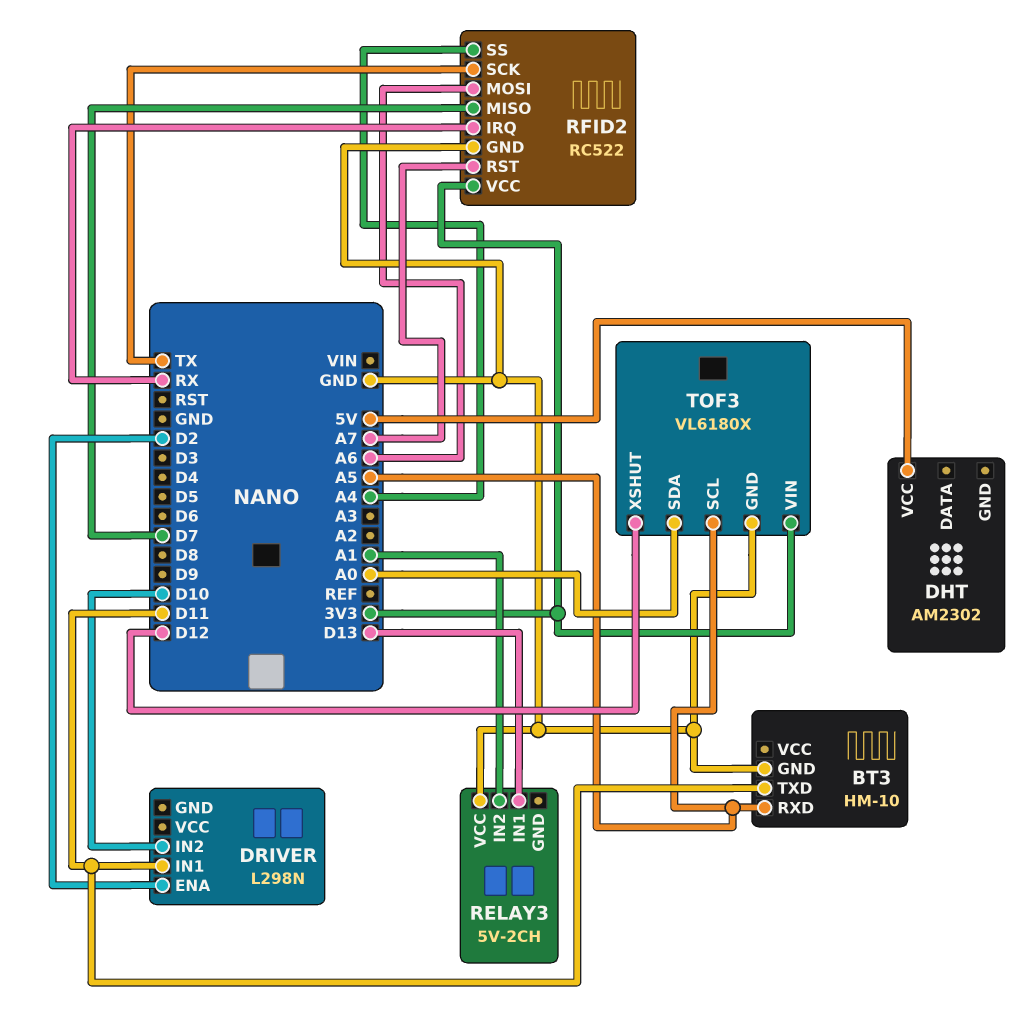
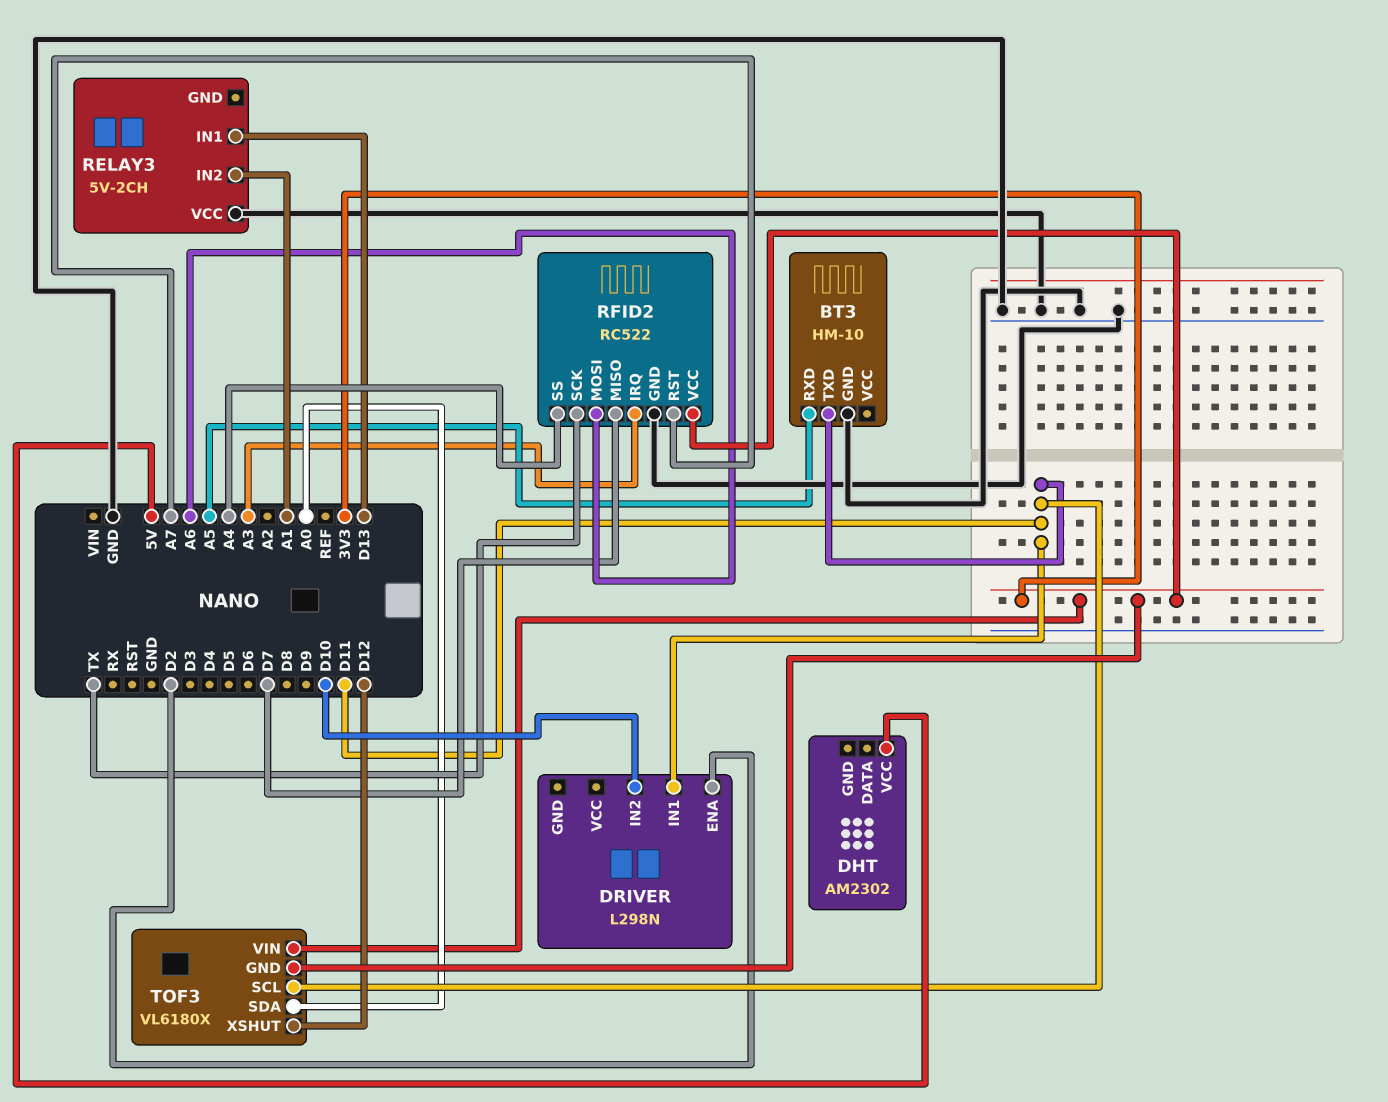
RFID2 pin IRQ: RX -> A3
TOF3 pin GND: GND -> 3V3
TOF3 pin SCL: A5 -> D11

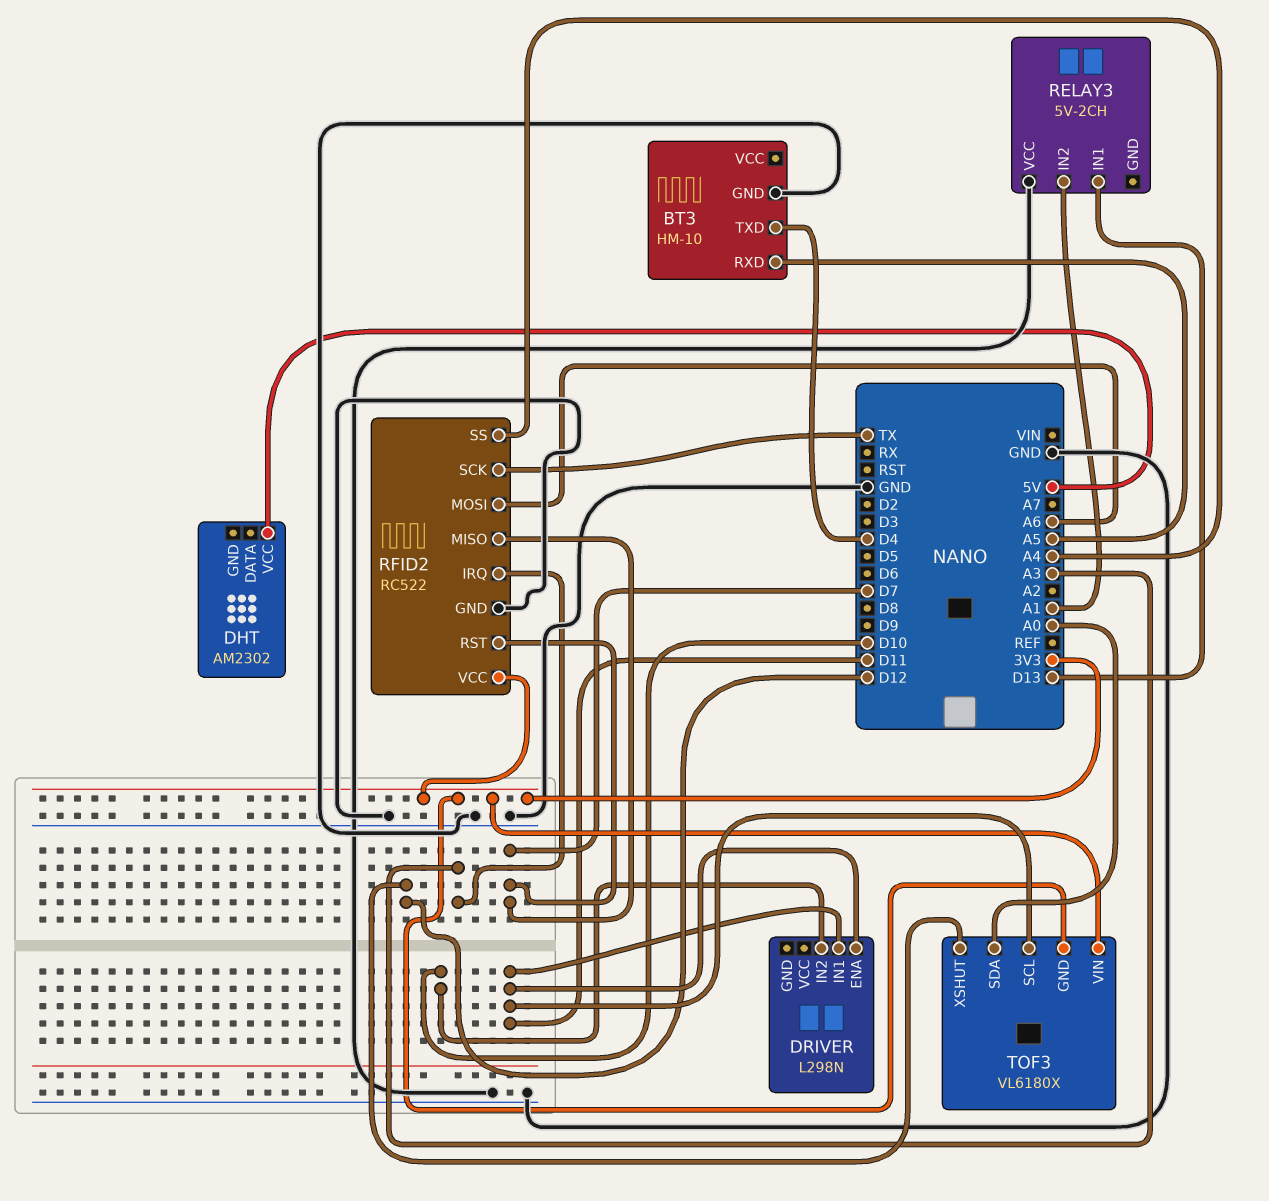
BT3 pin TXD: D11 -> D4
DRIVER pin ENA: D2 -> D11
RFID2 pin RST: A7 -> D7

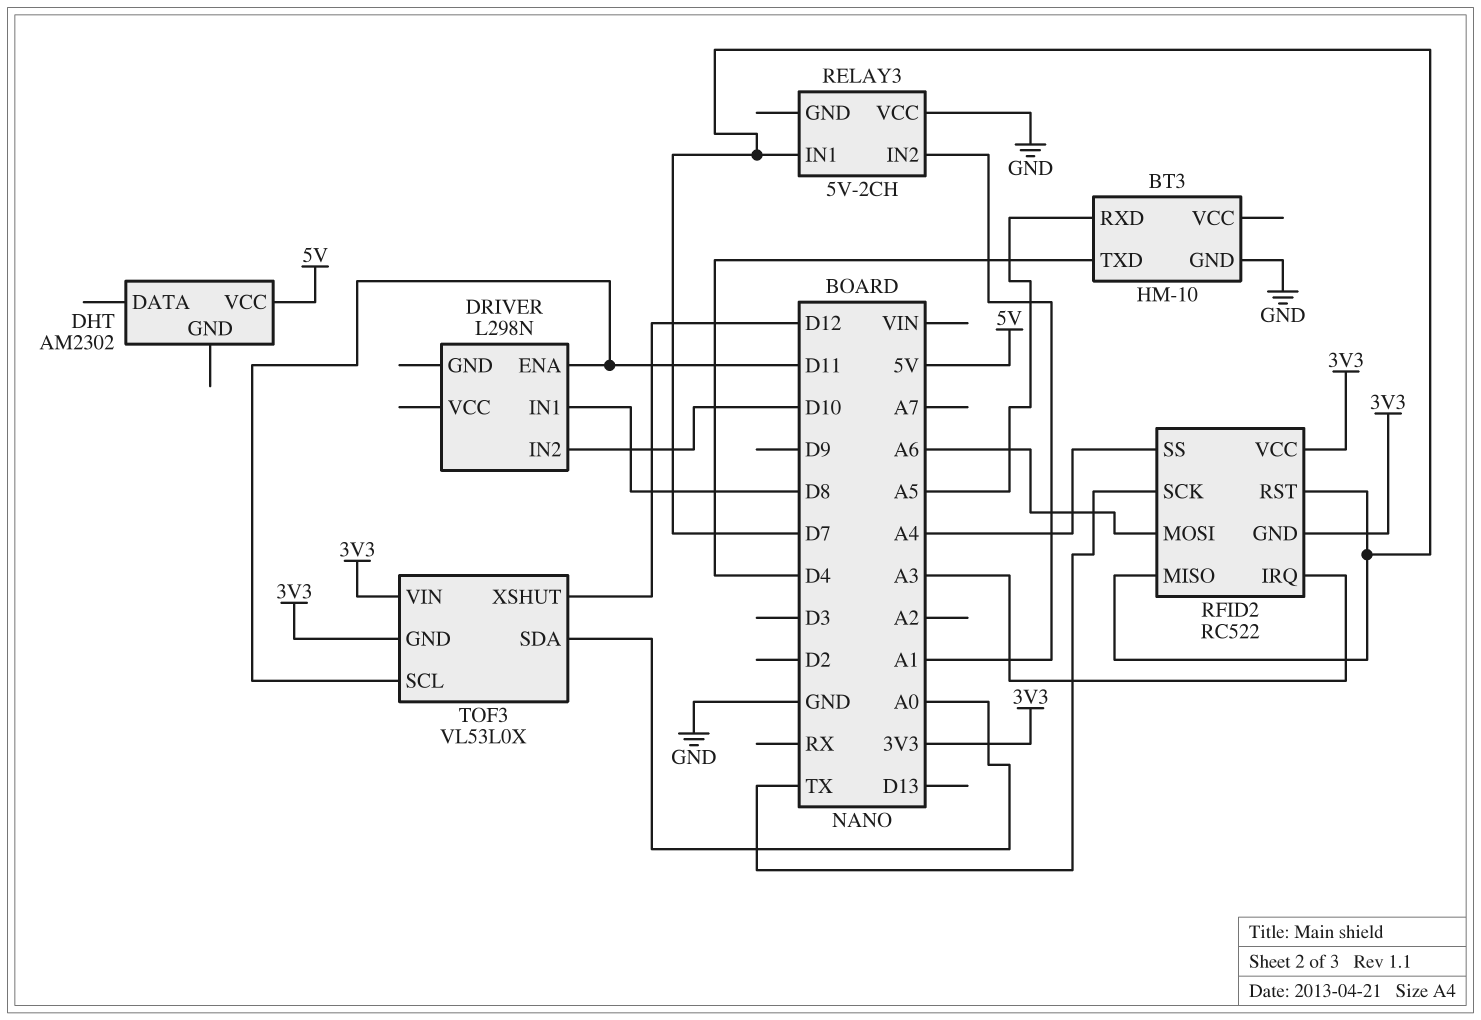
DRIVER pin IN1: D11 -> D8
RELAY3 pin IN1: D13 -> D7
RFID2 pin GND: GND -> 3V3
TOF3: VL6180X -> VL53L0X

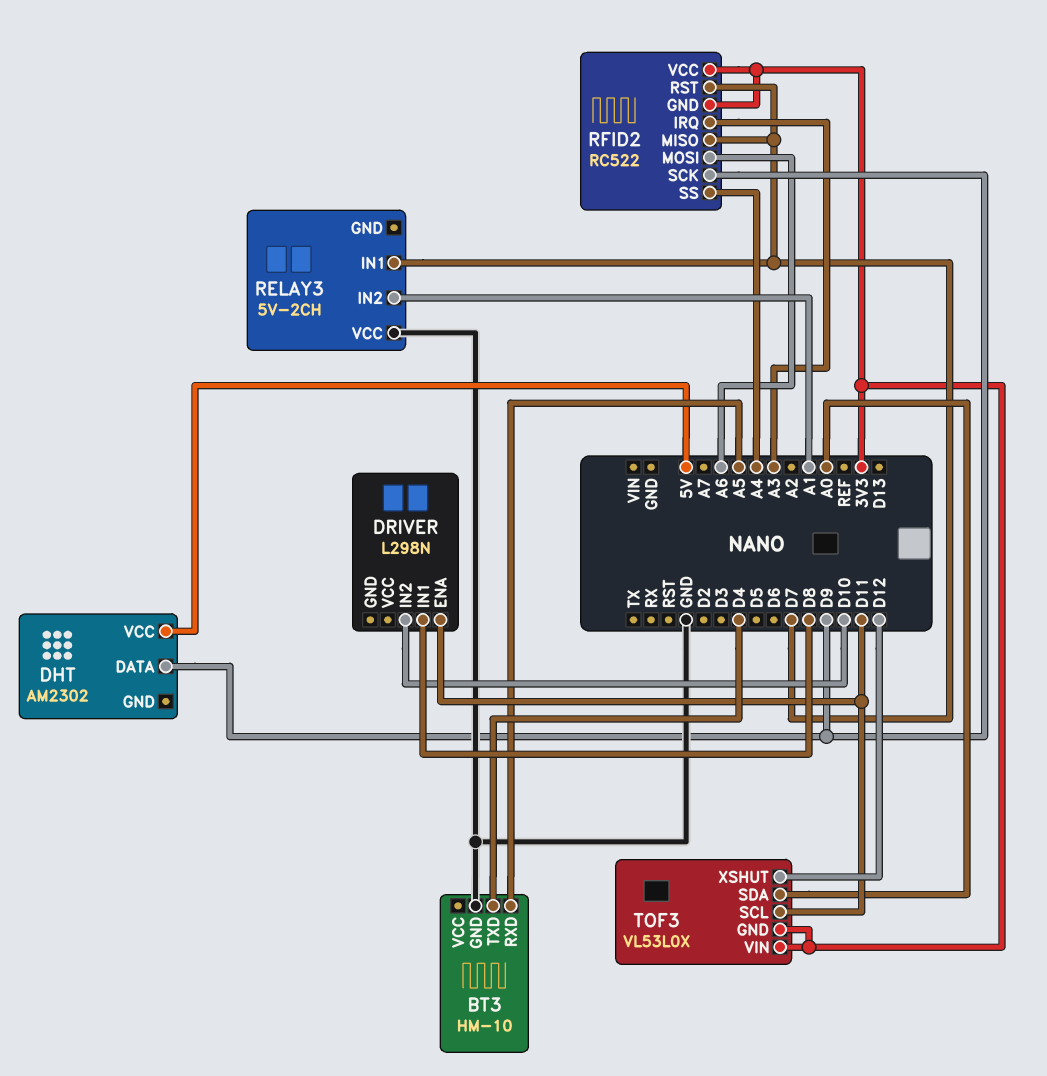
DHT pin DATA: none -> D9
RFID2 pin SCK: TX -> D9

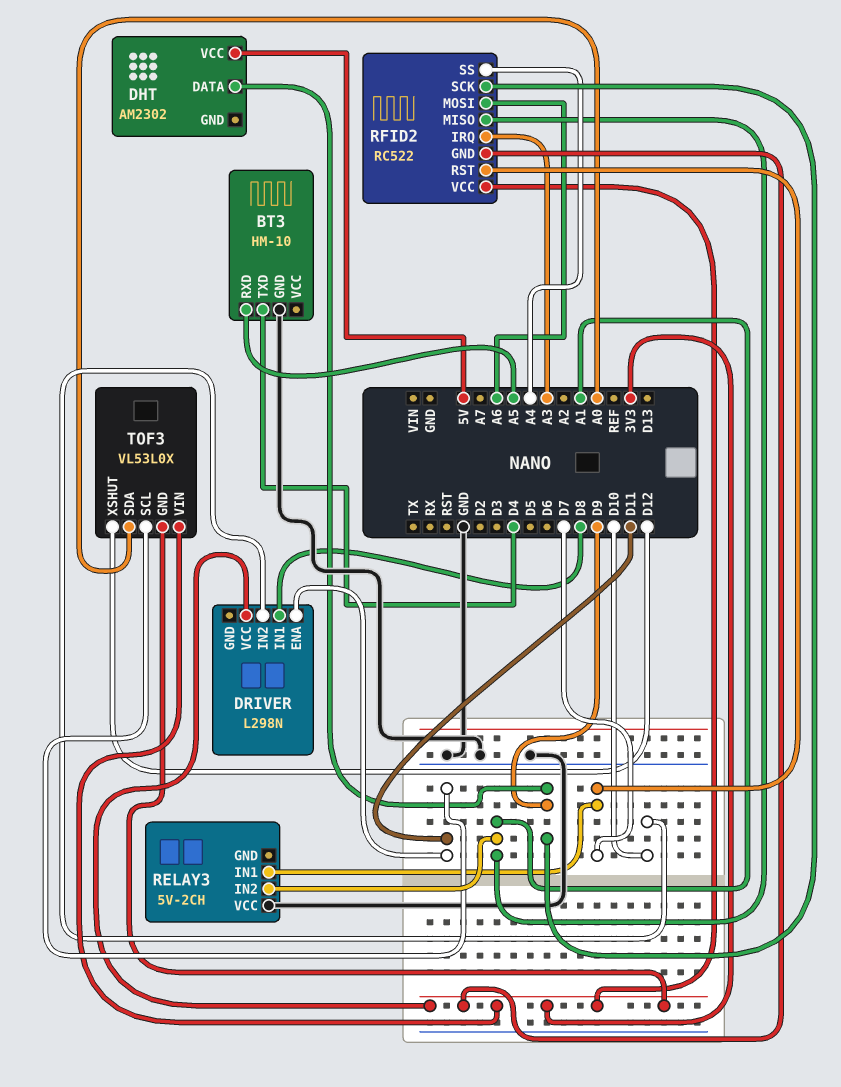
DRIVER pin VCC: none -> 3V3
RFID2 pin MISO: D7 -> A1

